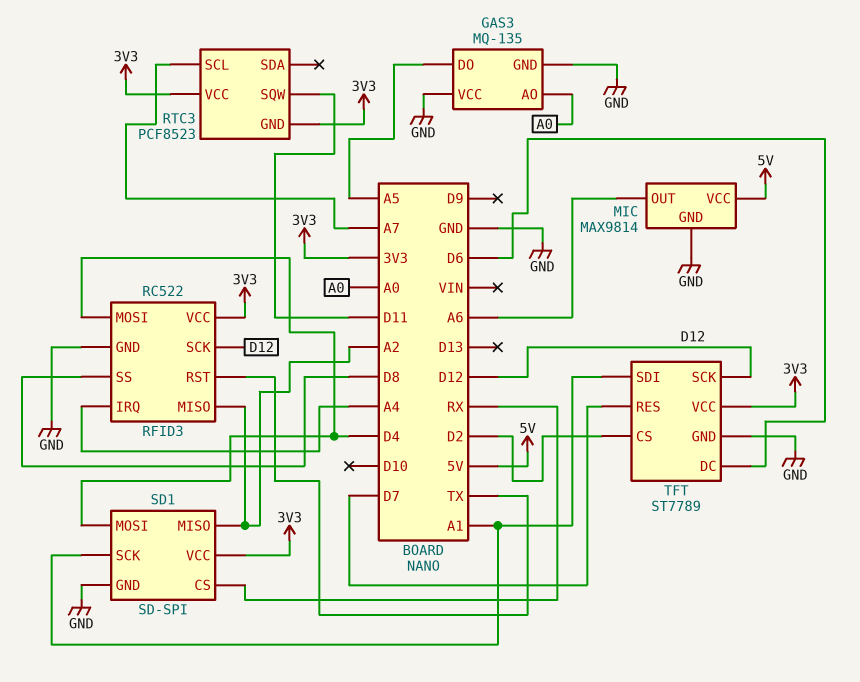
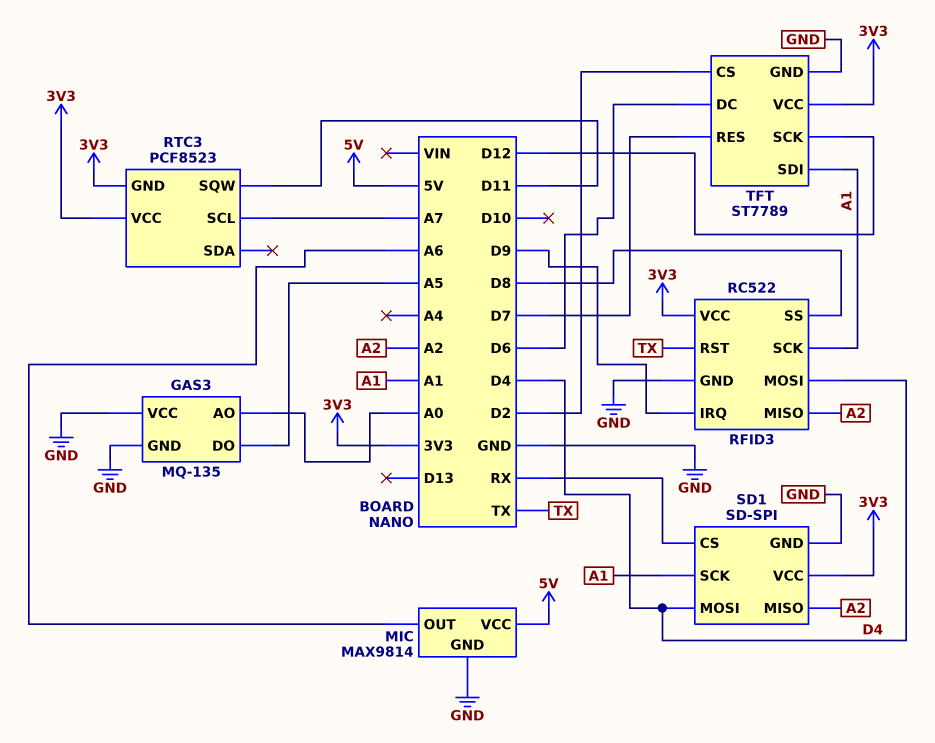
RFID3 pin IRQ: A4 -> D9
RFID3 pin SCK: D12 -> A1

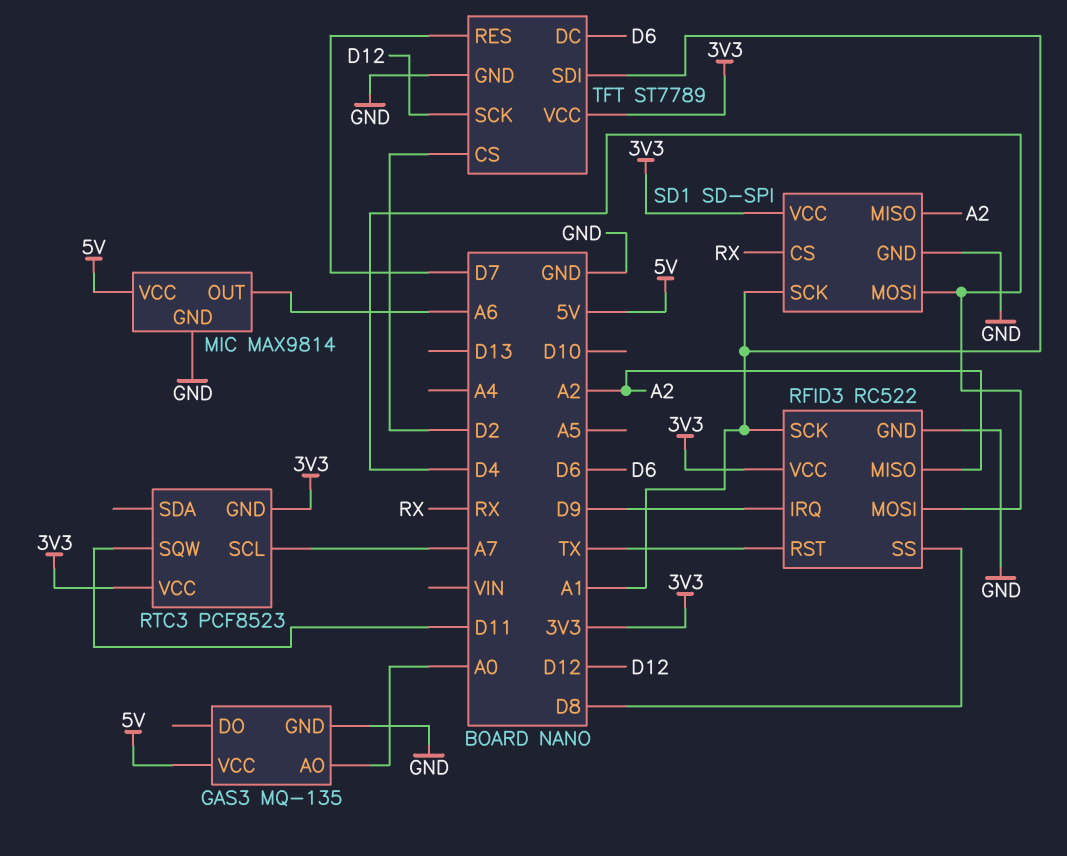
GAS3 pin DO: A5 -> none
GAS3 pin VCC: GND -> 5V

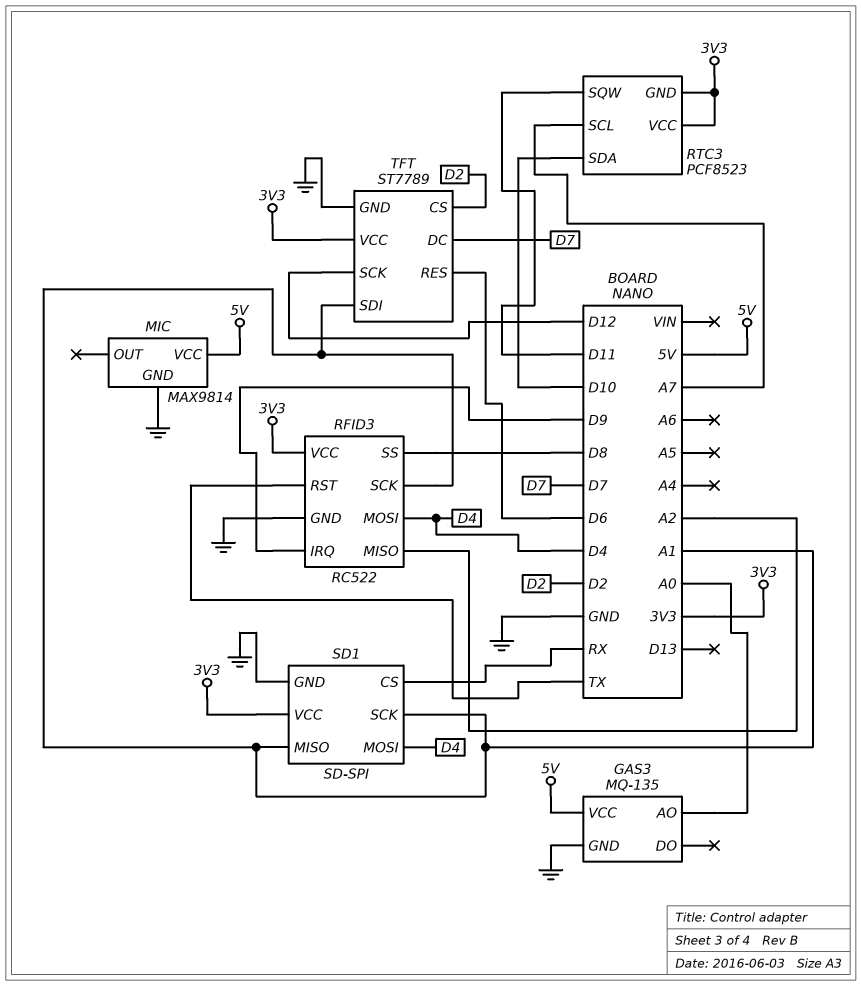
MIC pin OUT: A6 -> none
RTC3 pin SDA: none -> D10
SD1 pin MISO: A2 -> A1
TFT pin DC: D6 -> D7
TFT pin RES: D7 -> D6

